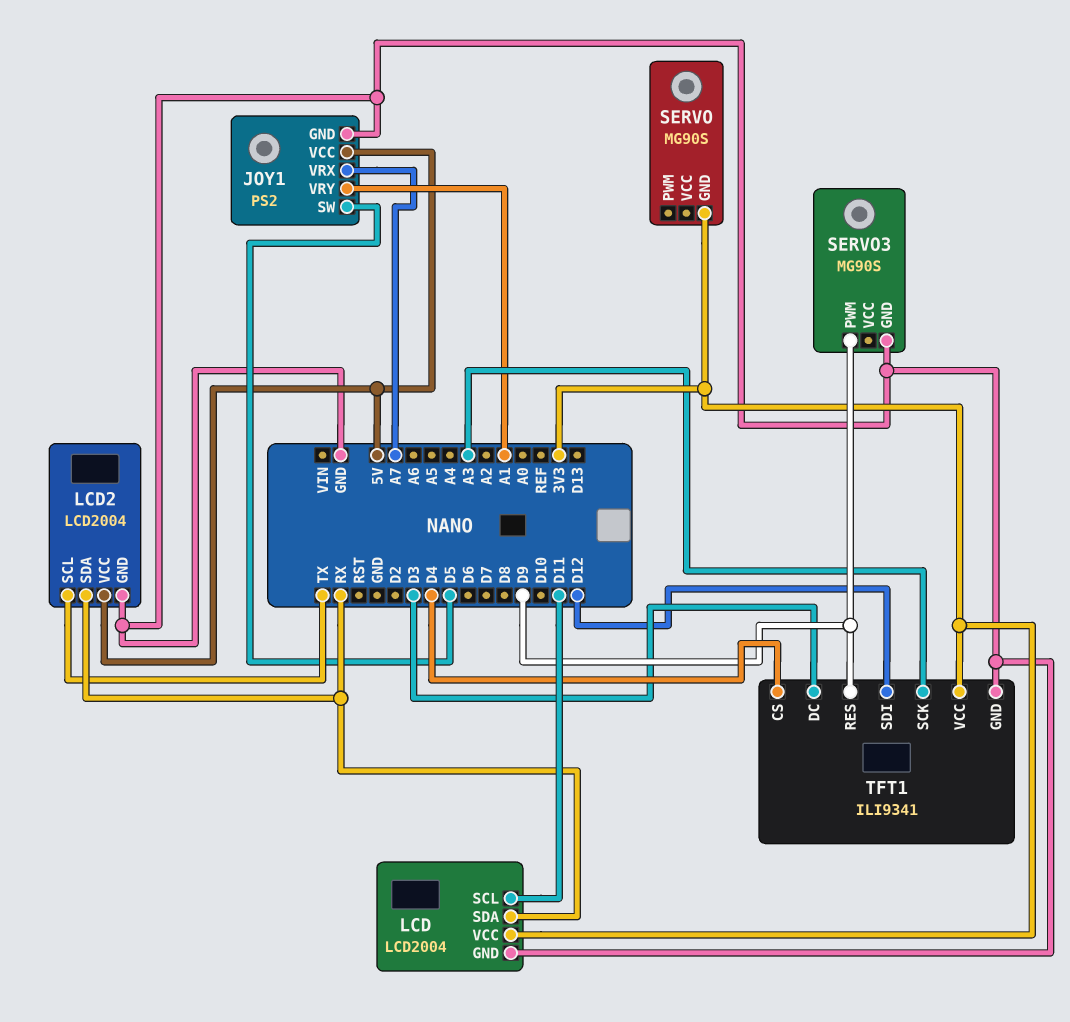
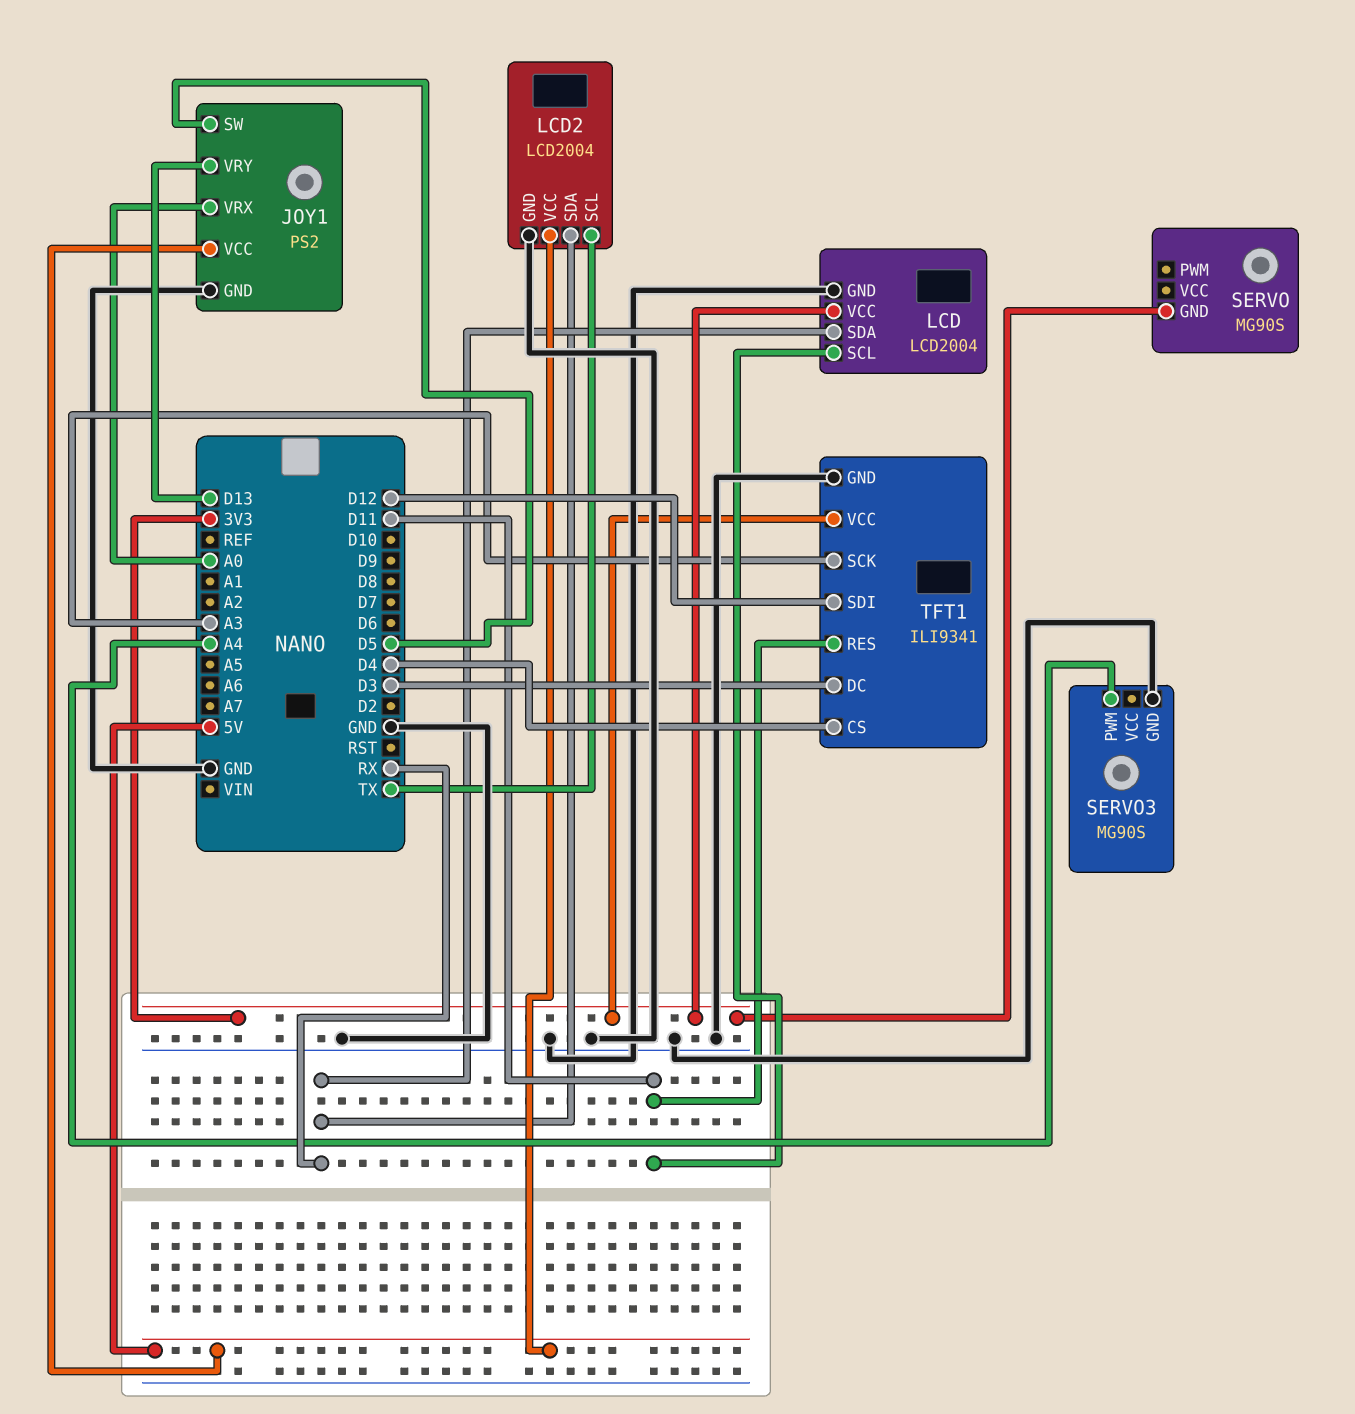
JOY1 pin VRX: A7 -> A0
JOY1 pin VRY: A1 -> D13
SERVO3 pin PWM: D9 -> A4
TFT1 pin RES: D9 -> D11

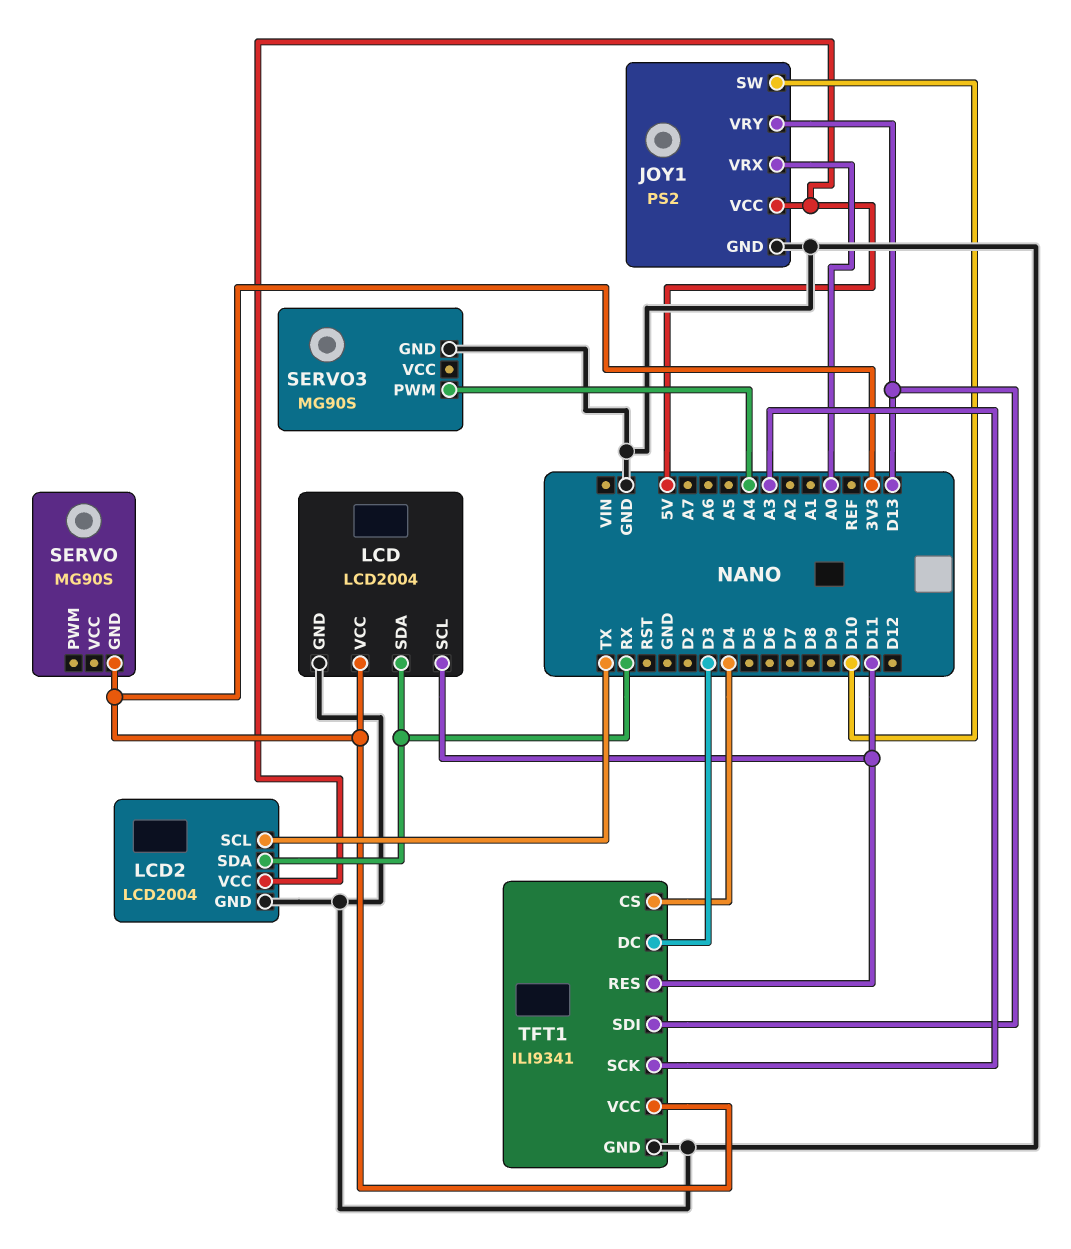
JOY1 pin SW: D5 -> D10
TFT1 pin SDI: D12 -> D13

